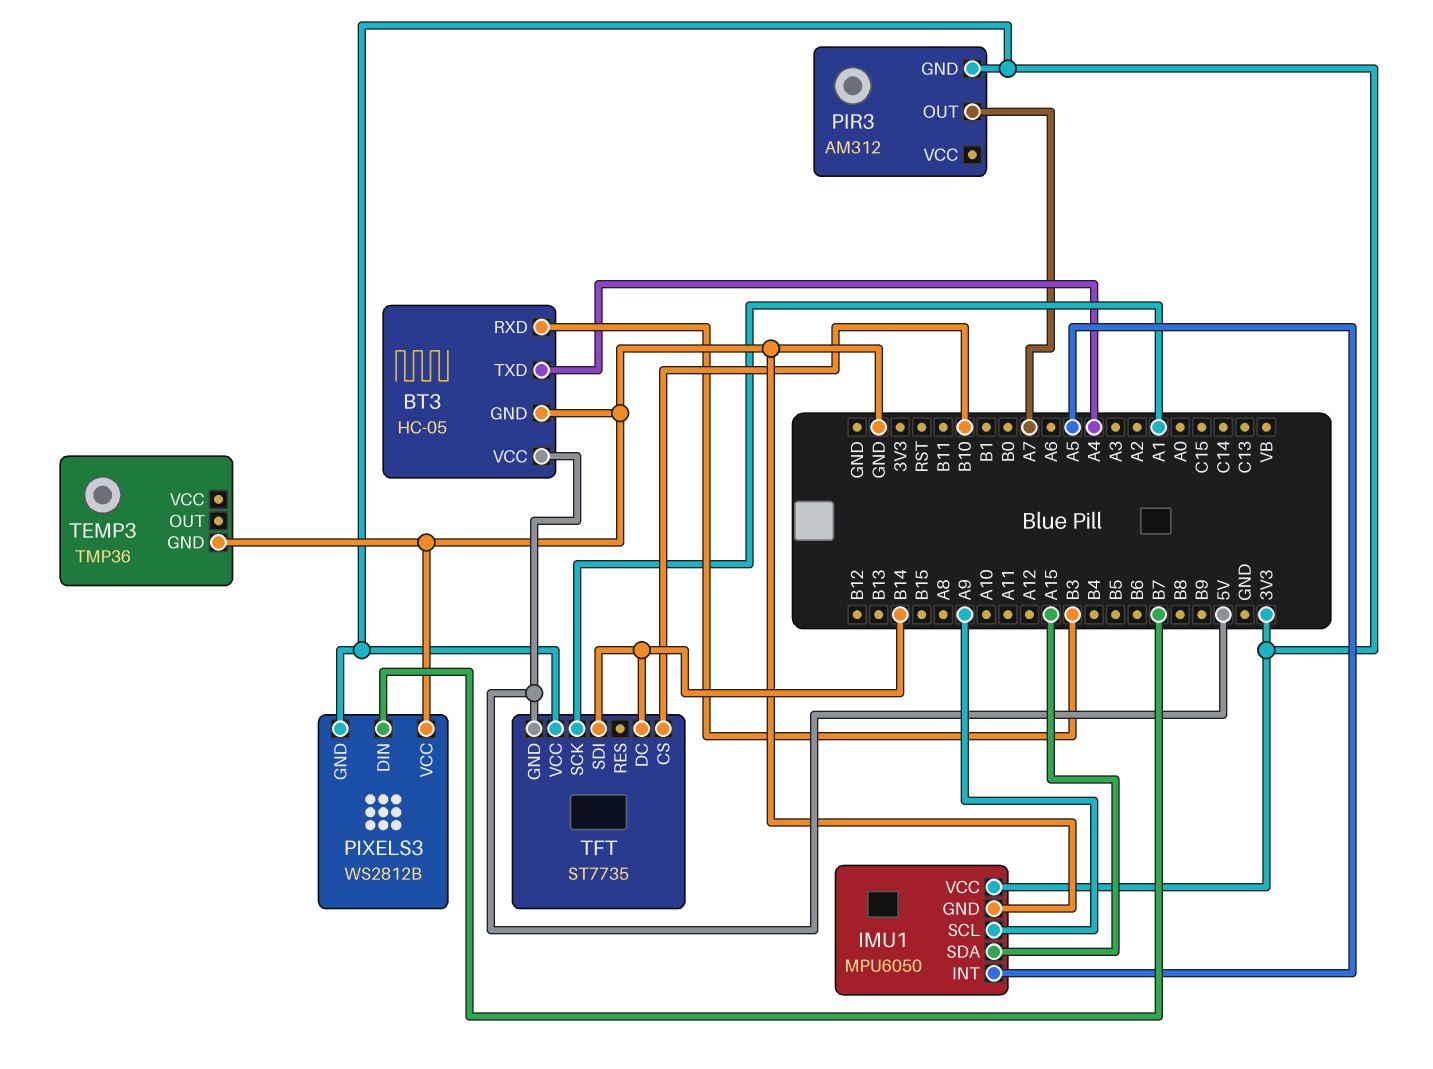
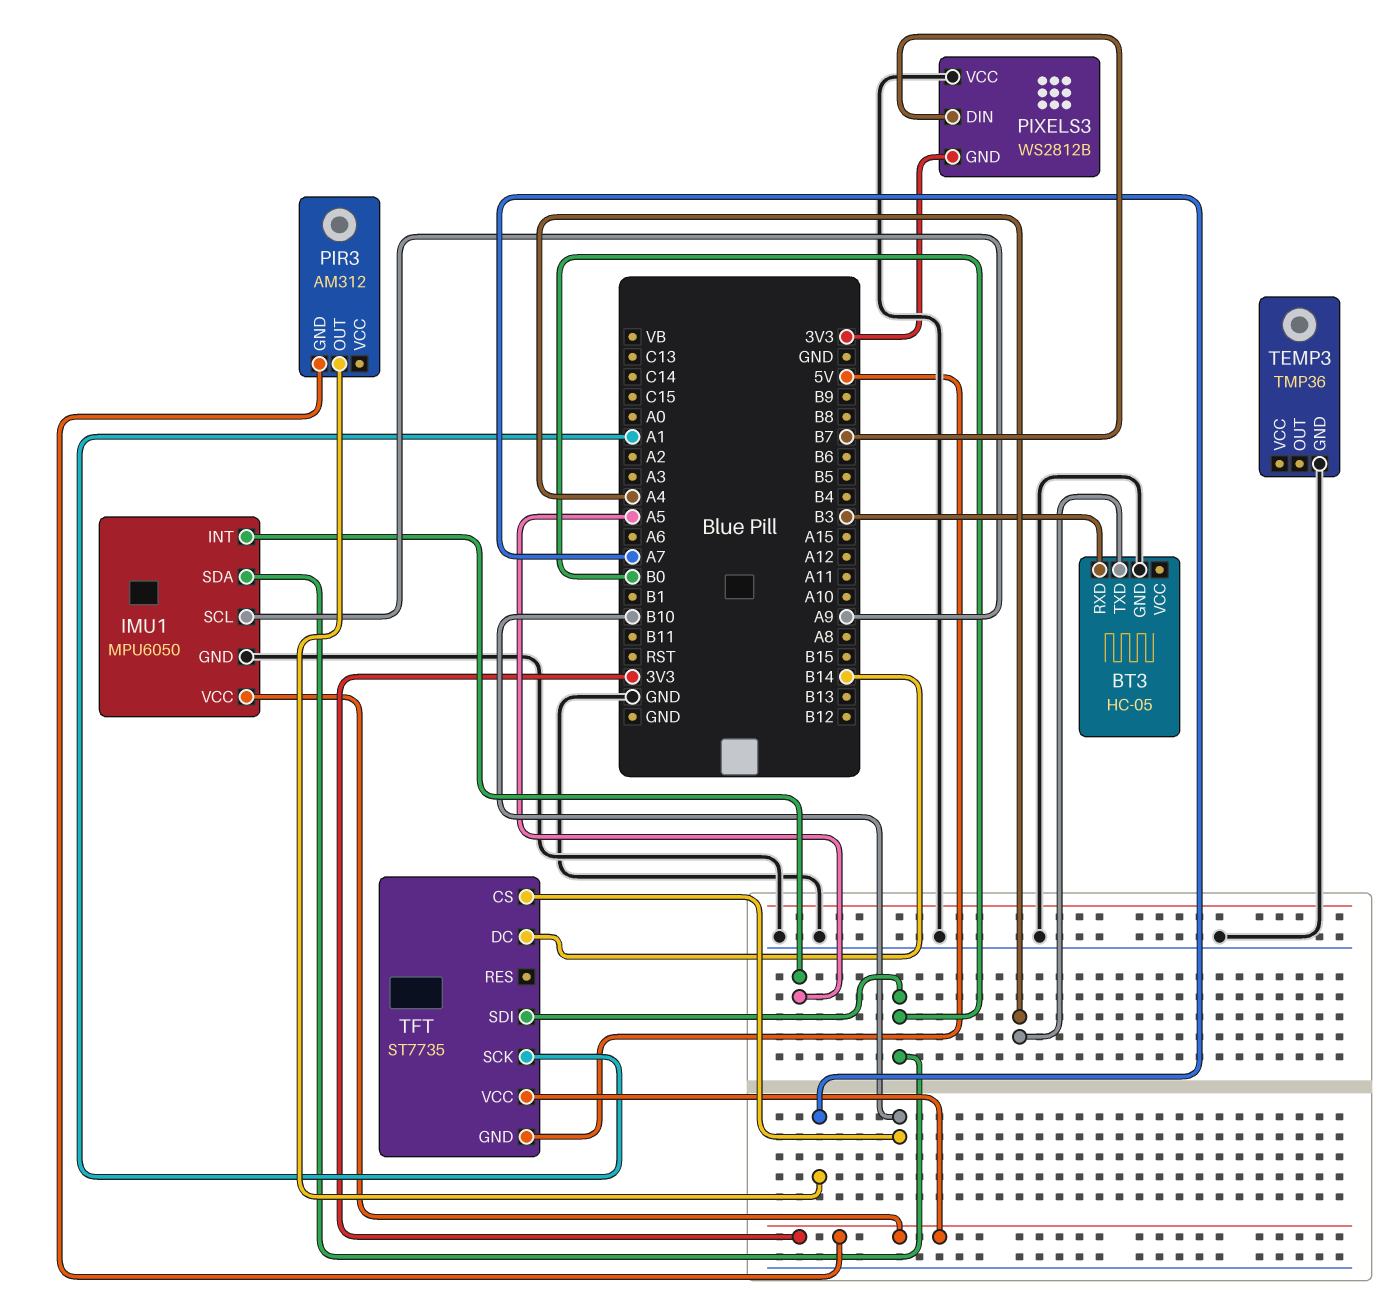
BT3 pin VCC: 5V -> none
IMU1 pin SDA: A15 -> B0
TFT pin SDI: B14 -> B0

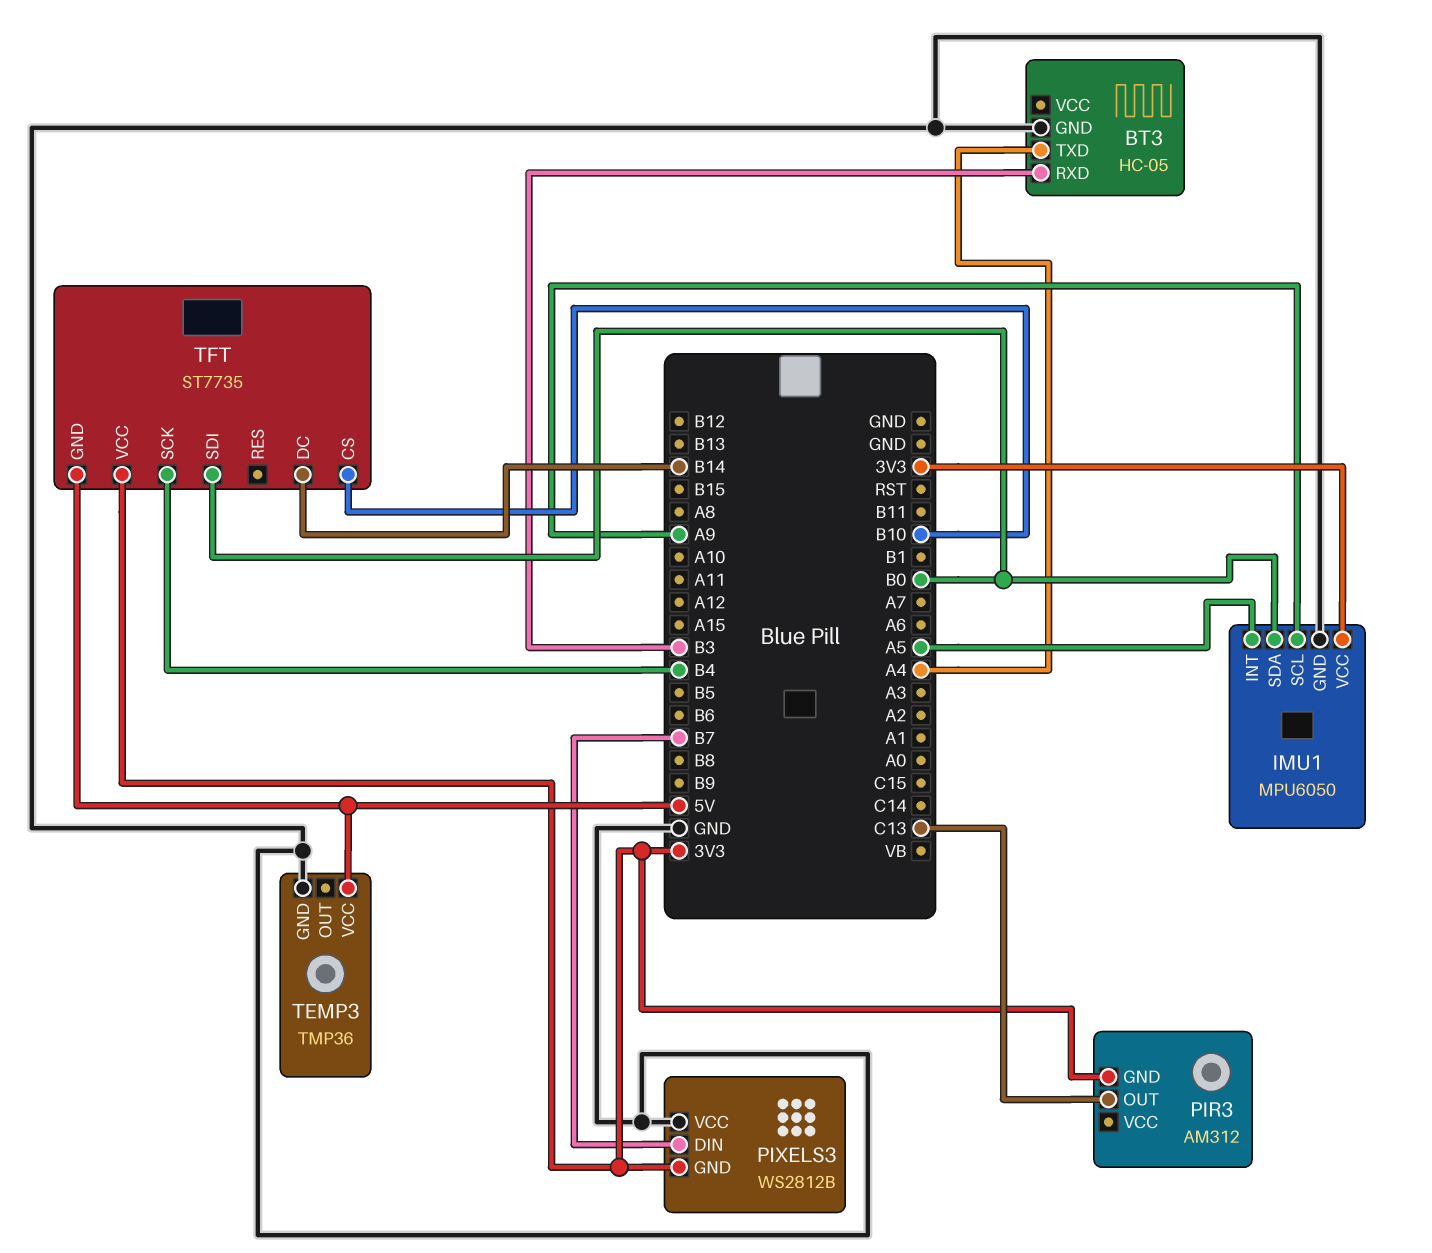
PIR3 pin OUT: A7 -> C13
TEMP3 pin VCC: none -> 5V
TFT pin SCK: A1 -> B4

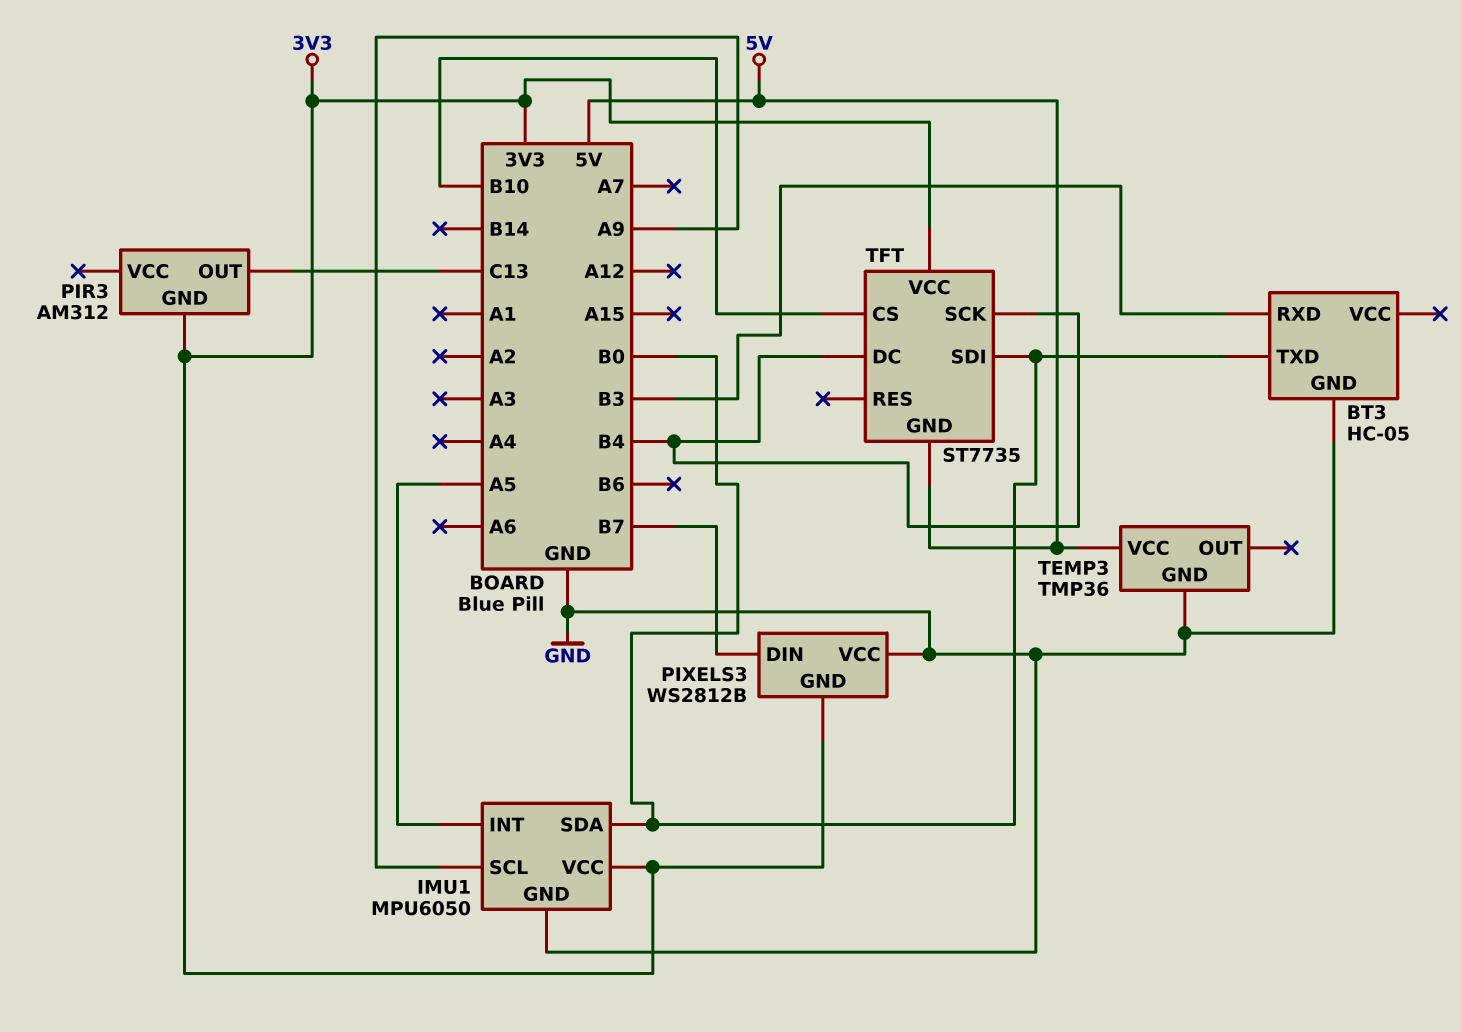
BT3 pin TXD: A4 -> B0
TFT pin DC: B14 -> B4

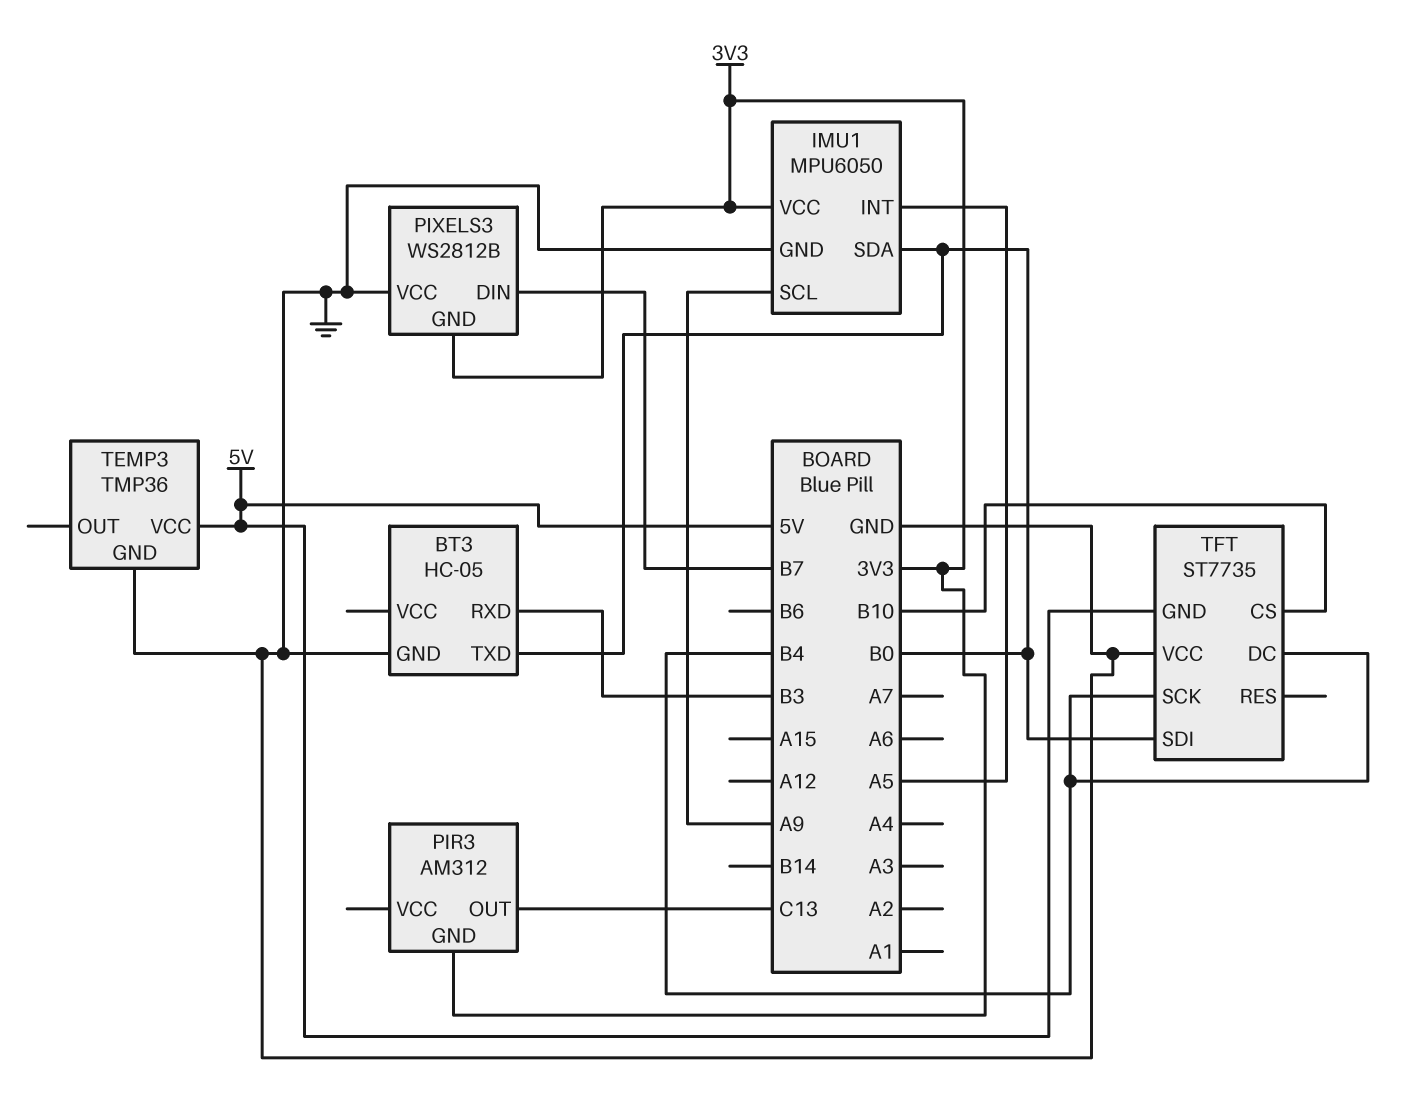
TFT pin VCC: 3V3 -> GND

